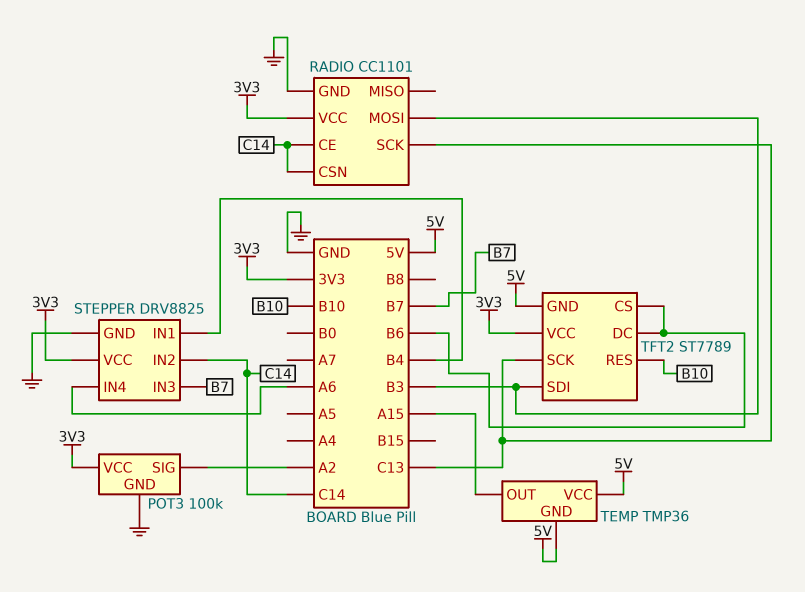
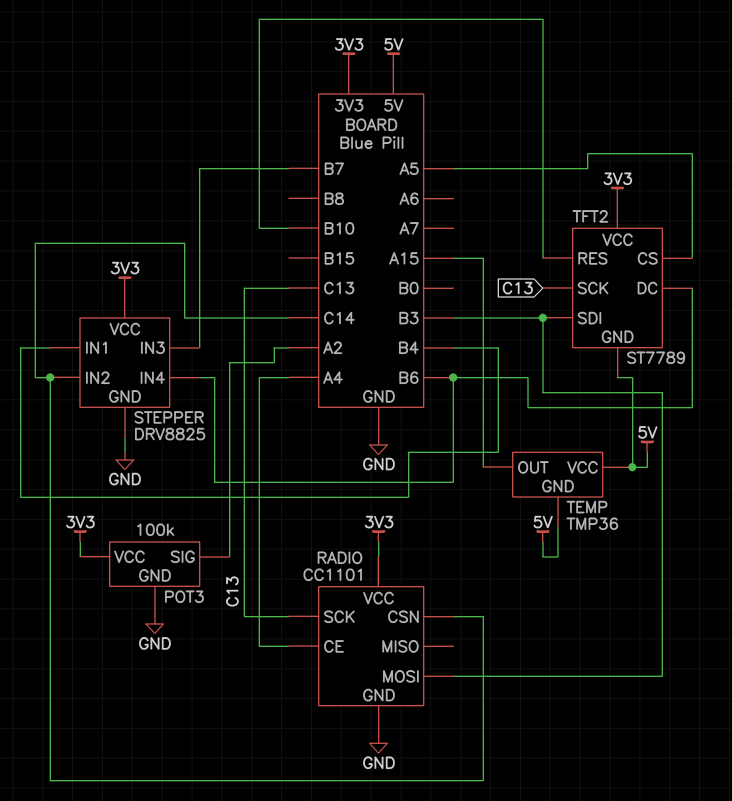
RADIO pin CE: C14 -> A4
STEPPER pin IN4: A6 -> B6
TFT2 pin CS: B6 -> A5

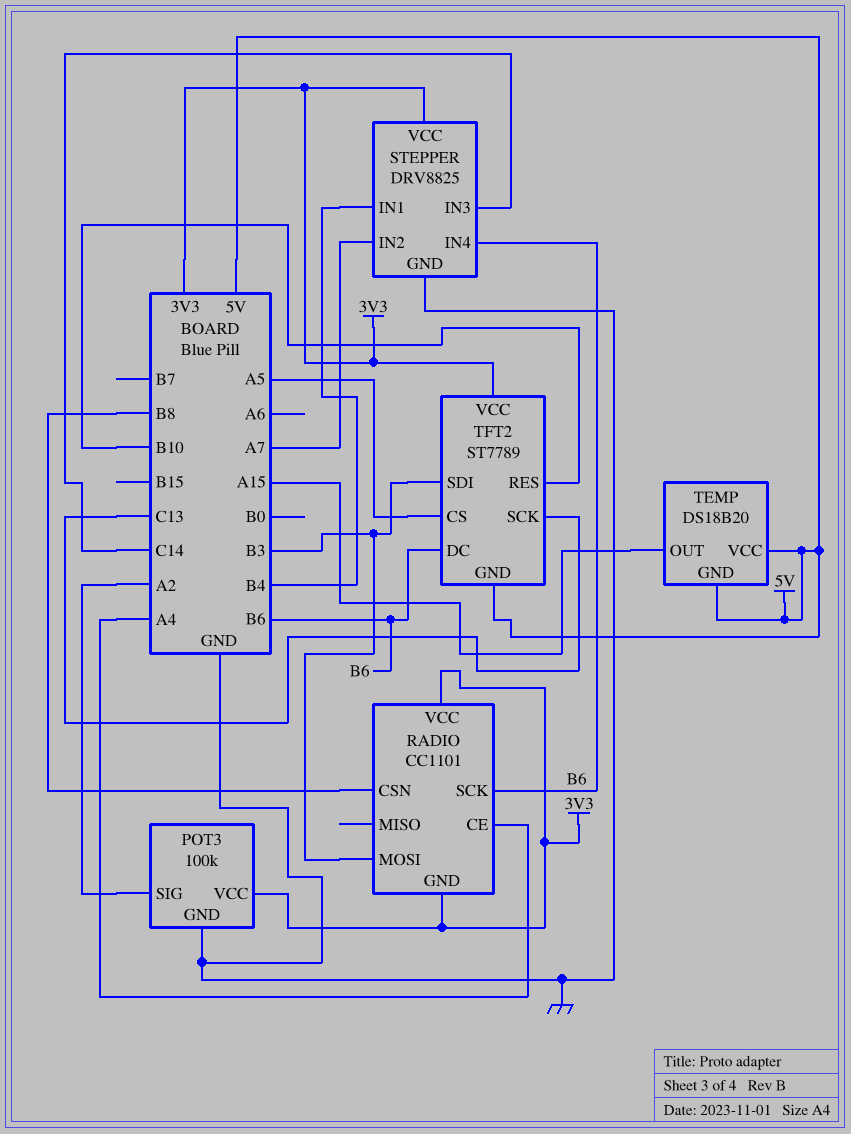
RADIO pin CSN: C14 -> B8
RADIO pin GND: GND -> 3V3
RADIO pin SCK: C13 -> B6
STEPPER pin IN2: C14 -> A7
STEPPER pin IN3: B7 -> C14
TEMP: TMP36 -> DS18B20

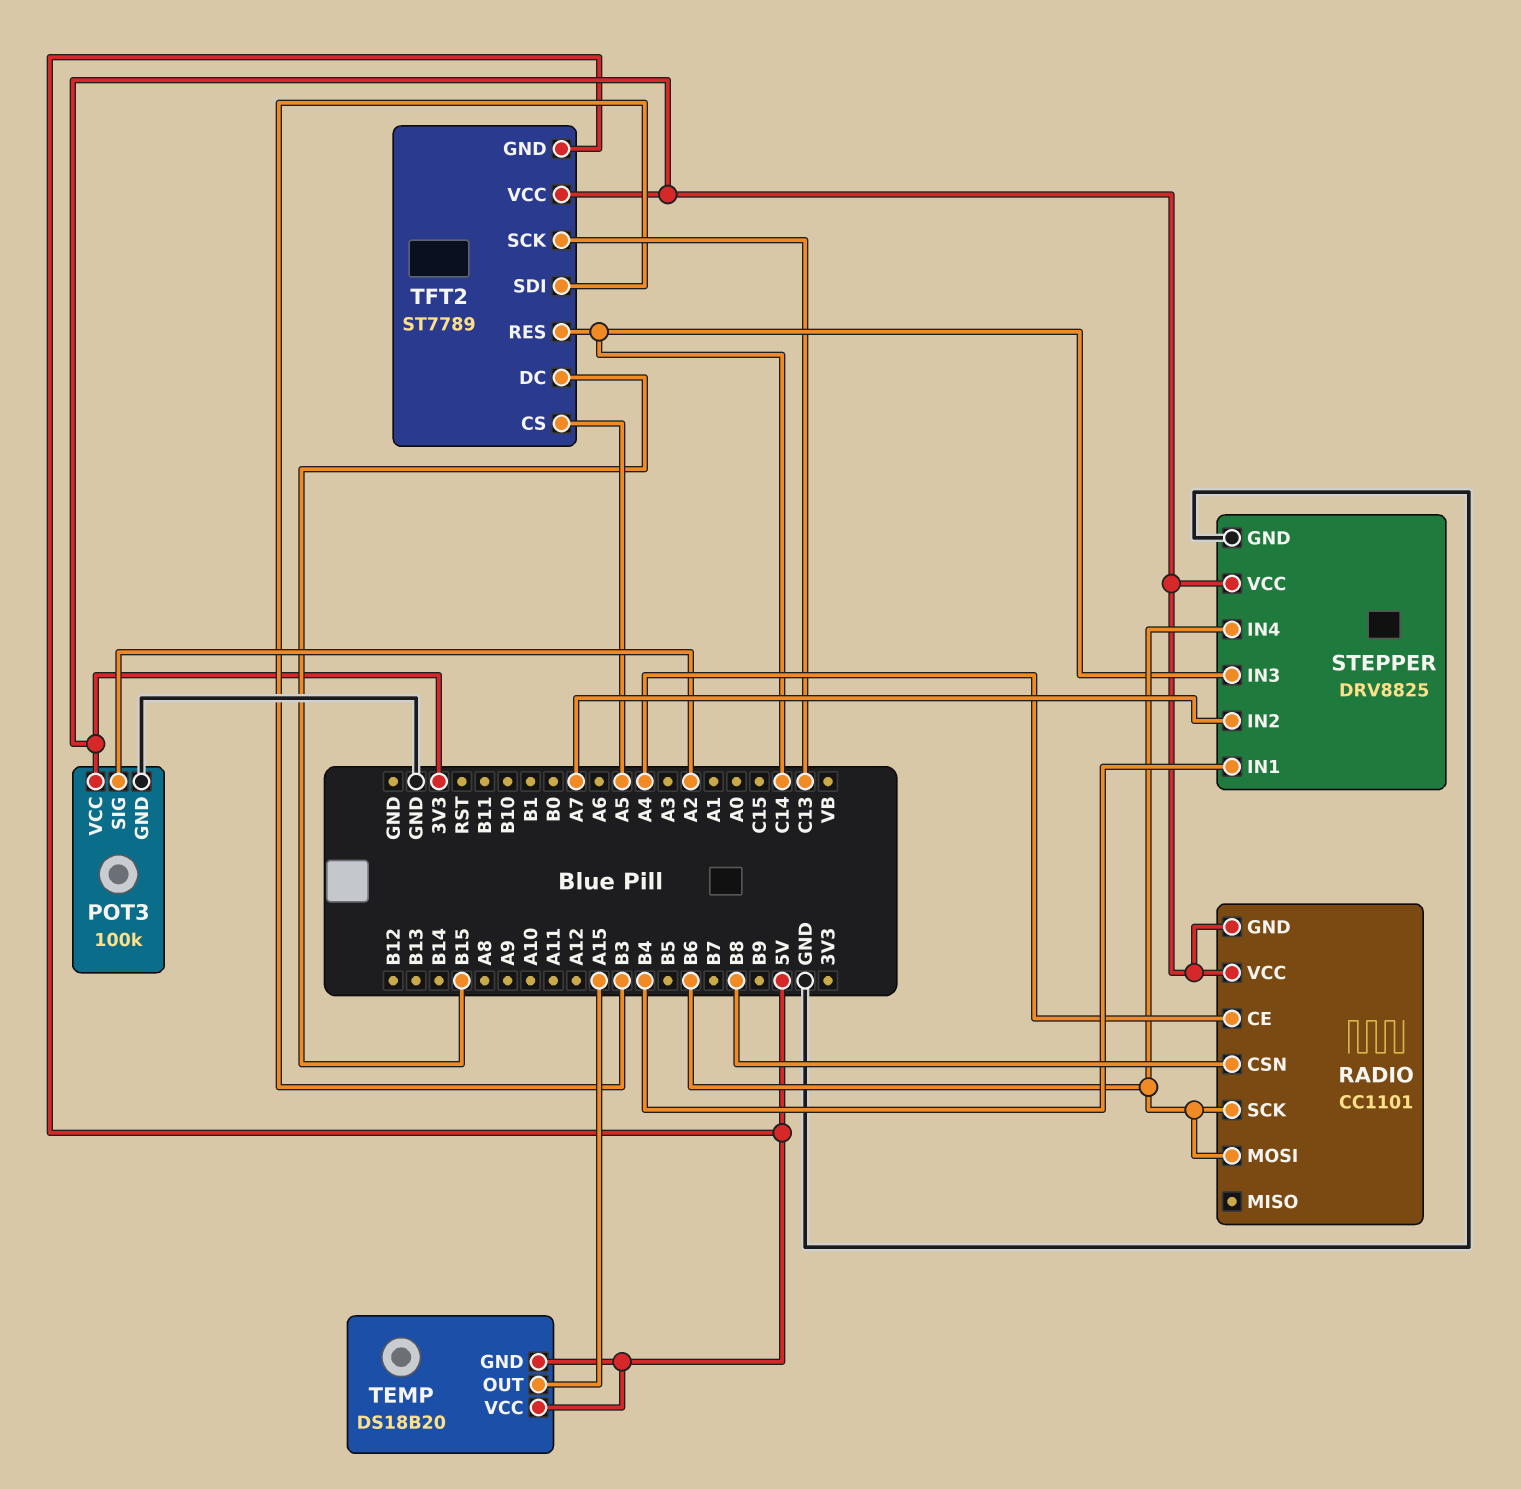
RADIO pin MOSI: B3 -> B6
TFT2 pin DC: B6 -> B15
TFT2 pin RES: B10 -> C14

